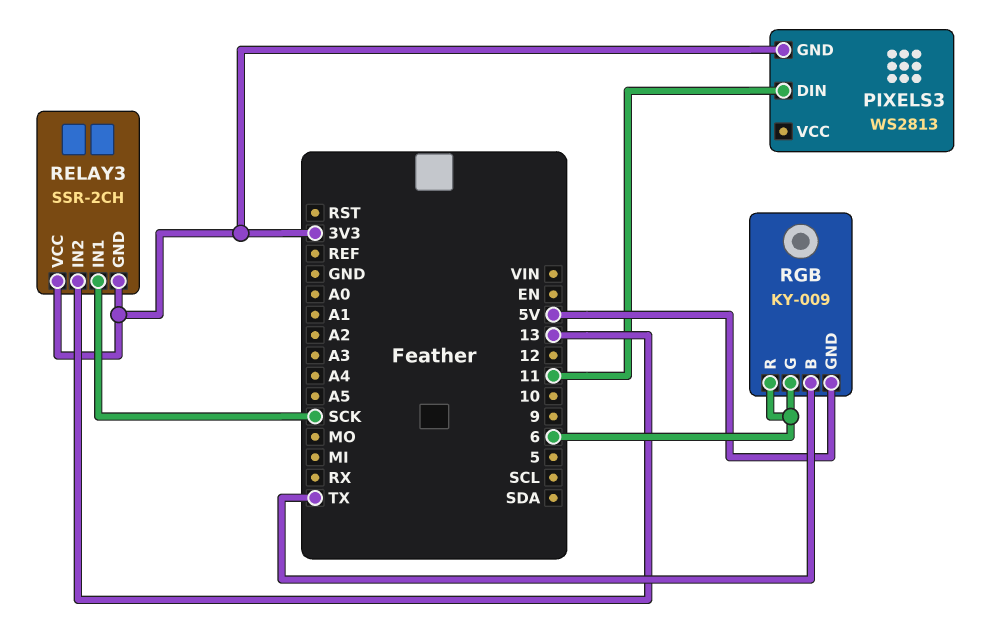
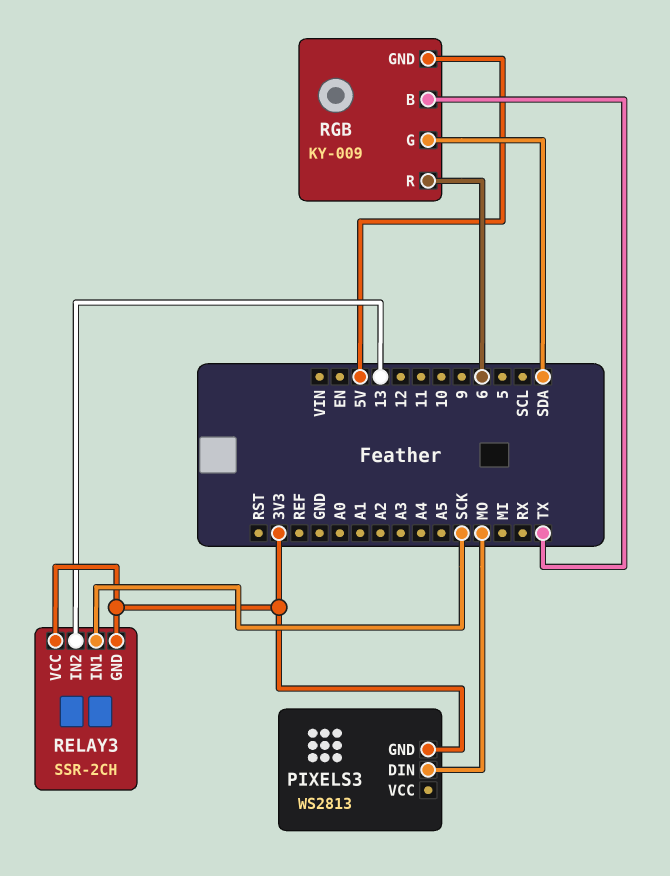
PIXELS3 pin DIN: 11 -> MO
RGB pin G: 6 -> SDA

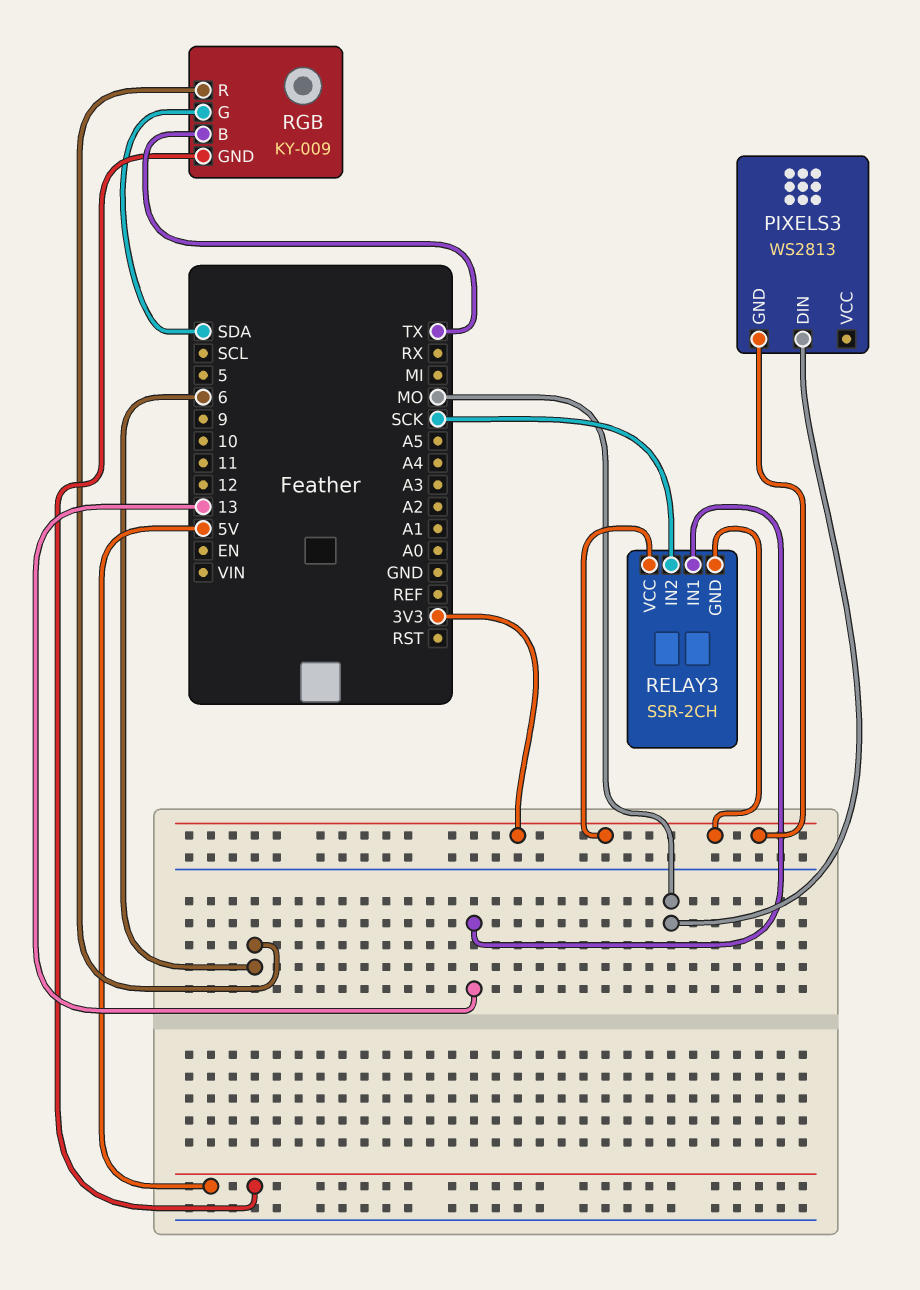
RELAY3 pin IN1: SCK -> 13
RELAY3 pin IN2: 13 -> SCK

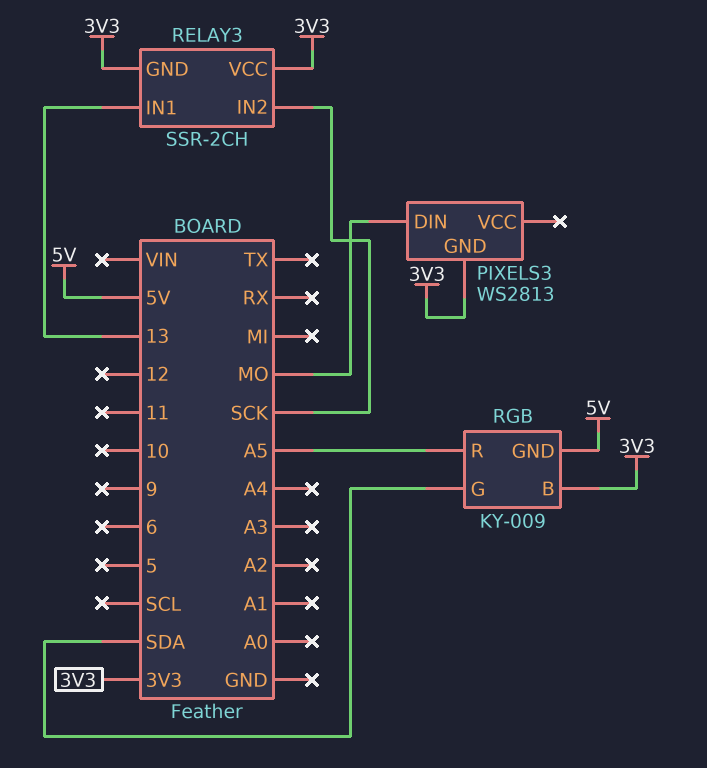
RGB pin B: TX -> 3V3
RGB pin R: 6 -> A5

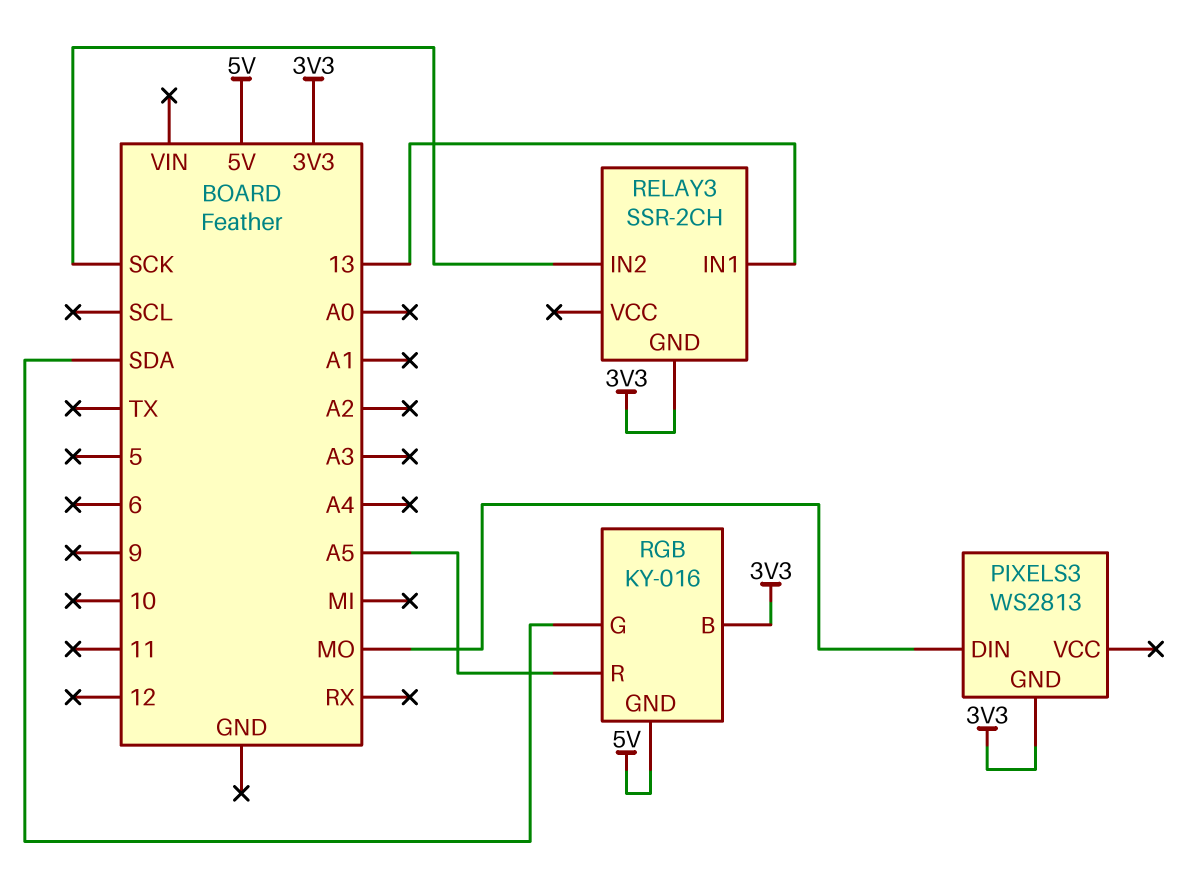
RELAY3 pin VCC: 3V3 -> none
RGB: KY-009 -> KY-016

